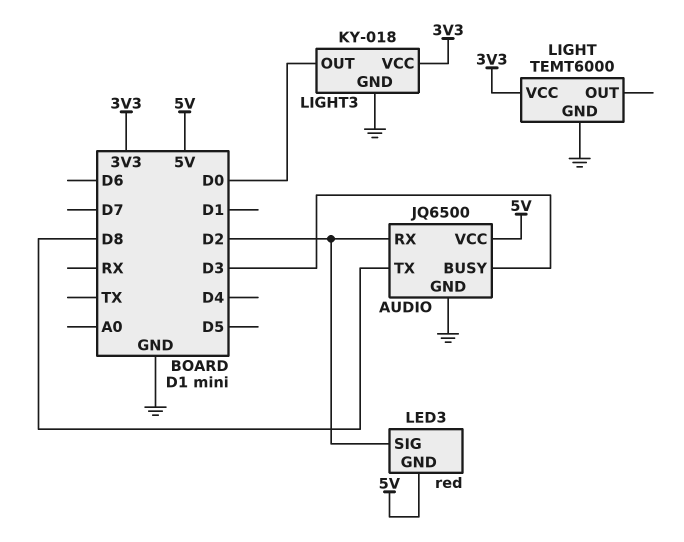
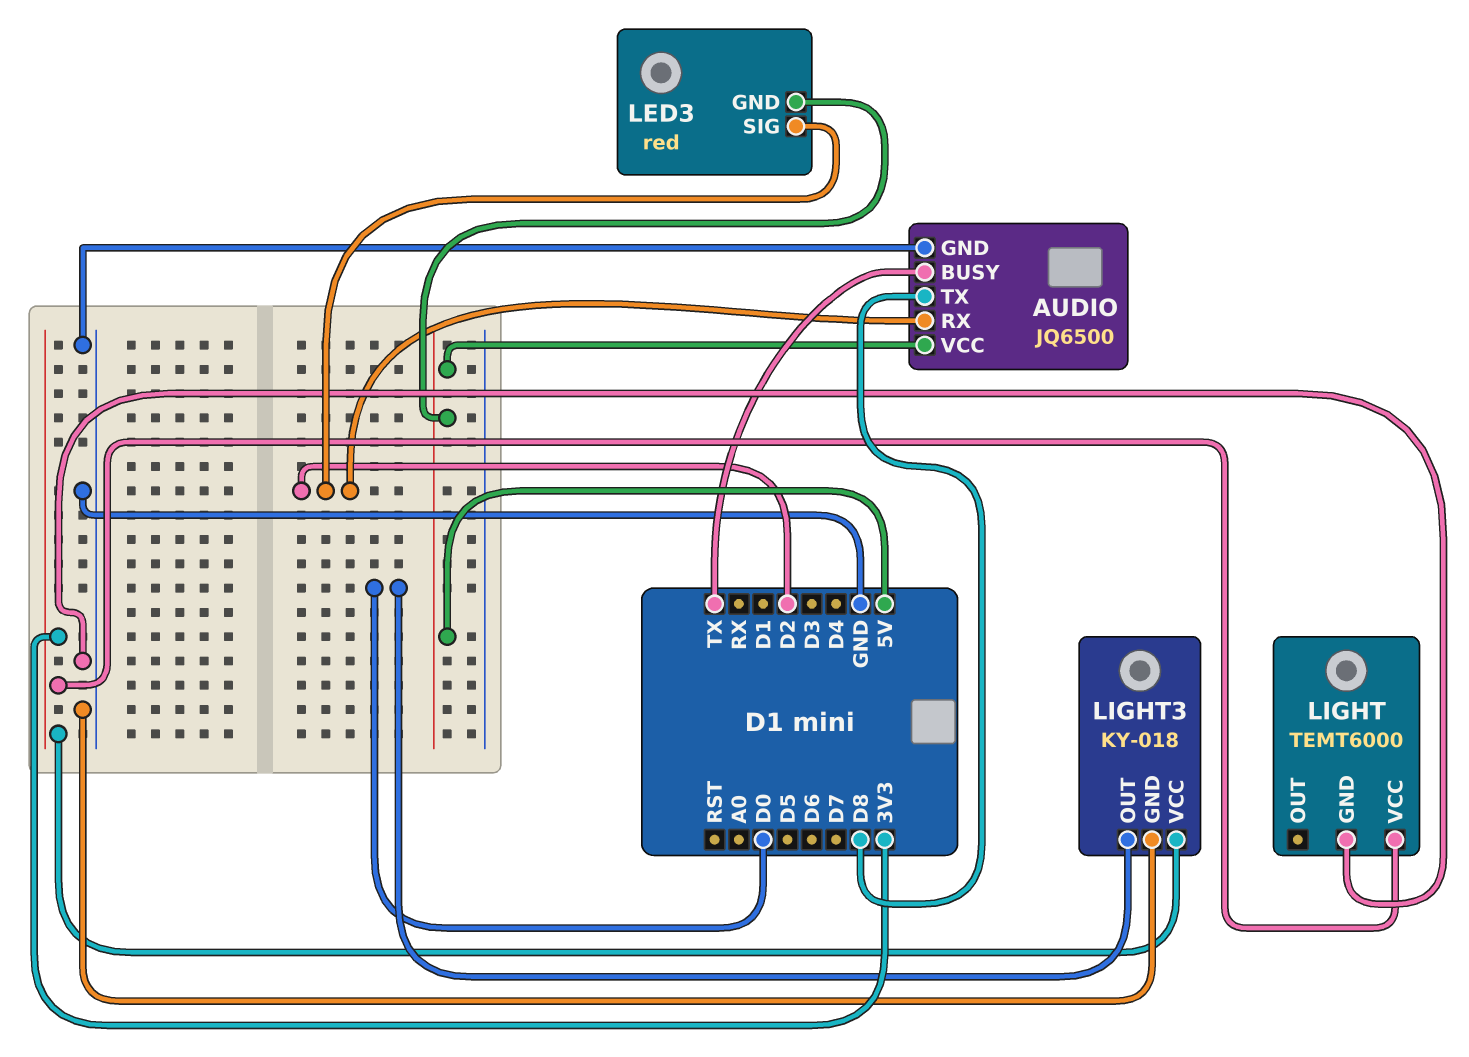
AUDIO pin BUSY: D3 -> TX

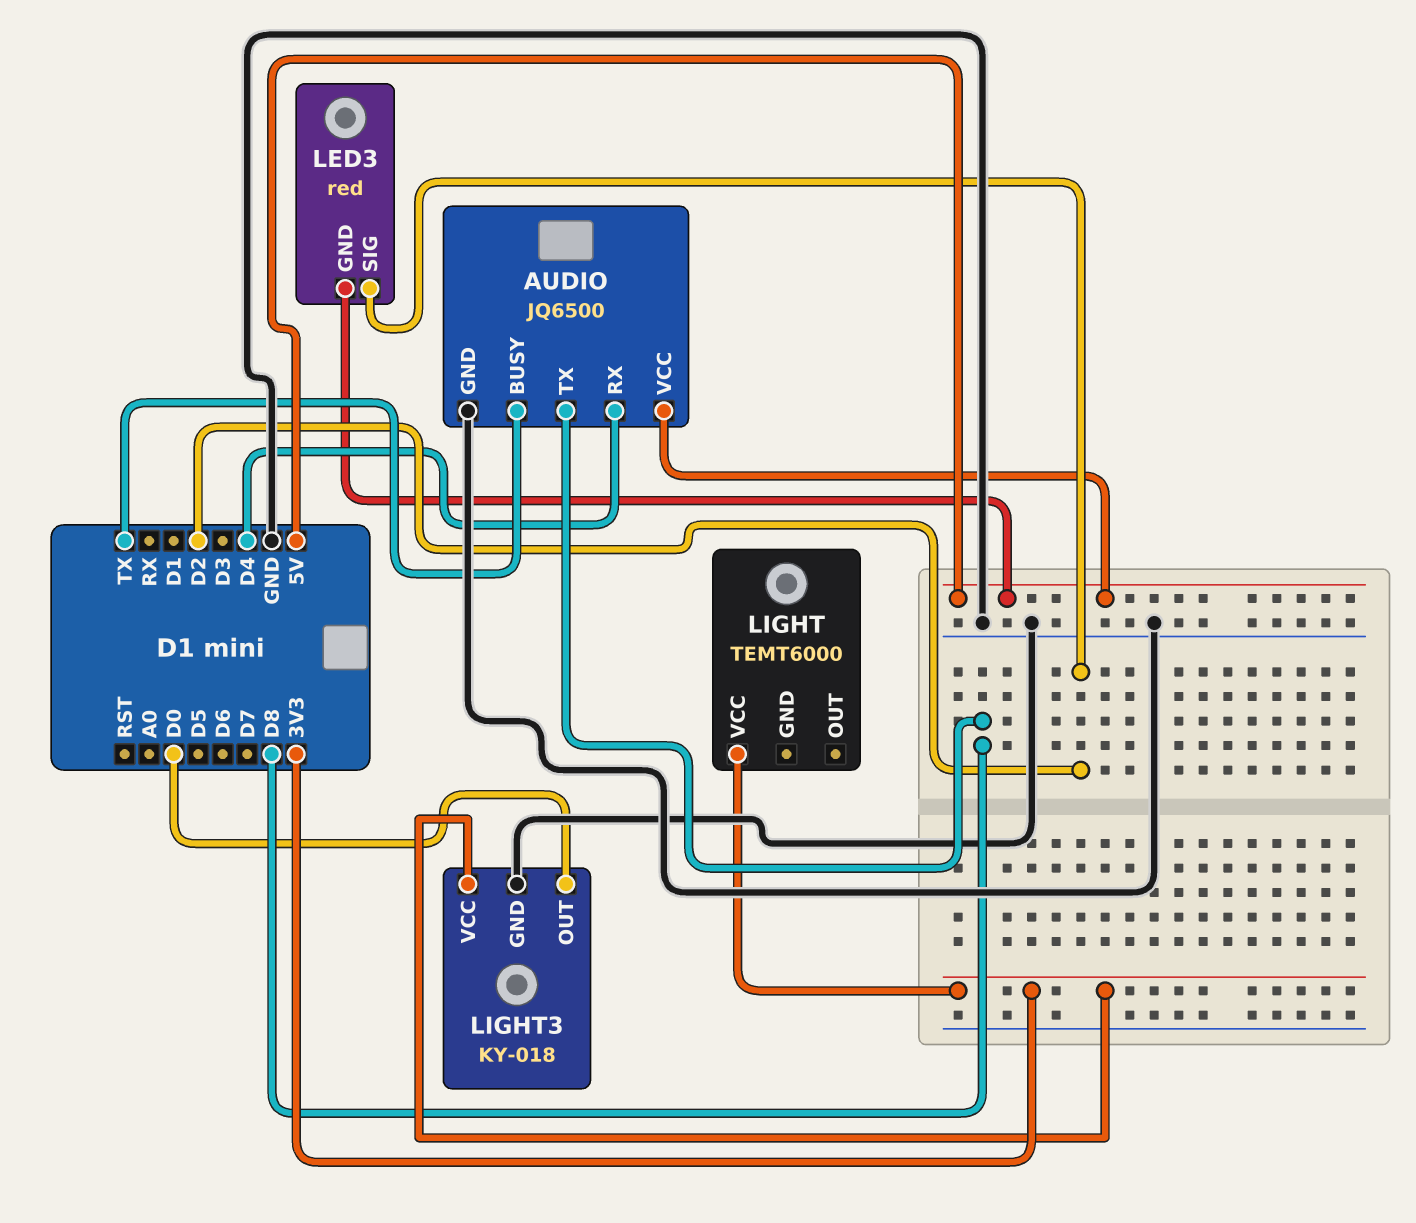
AUDIO pin RX: D2 -> D4
LIGHT pin GND: GND -> none

